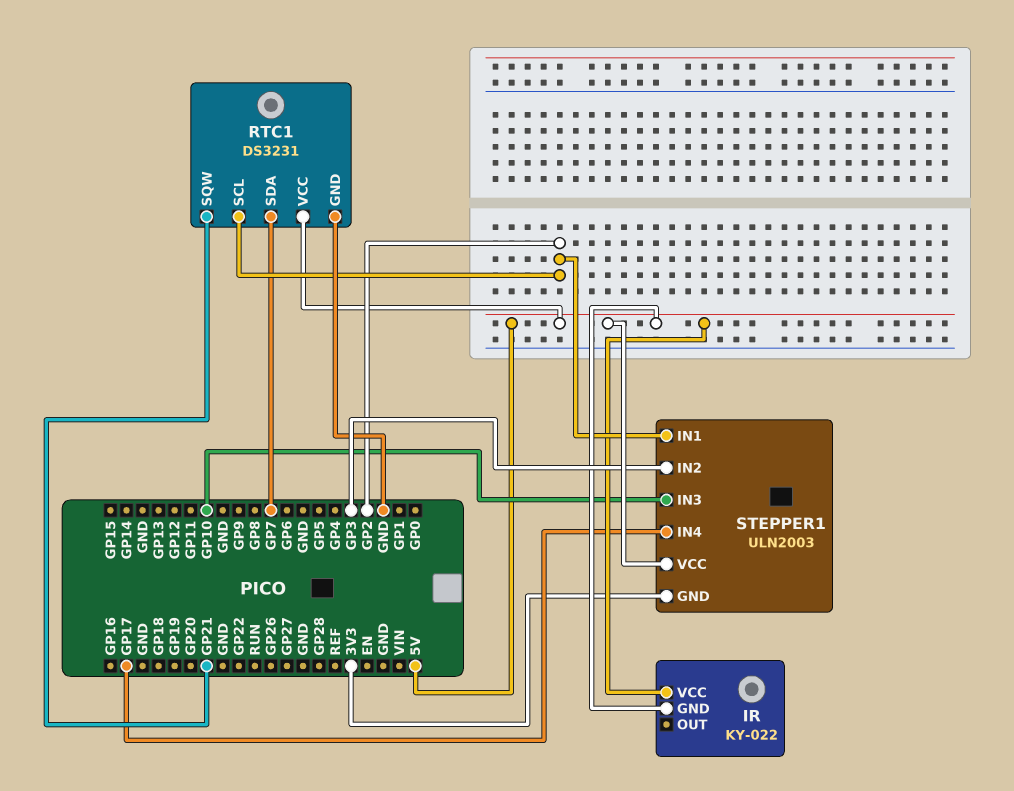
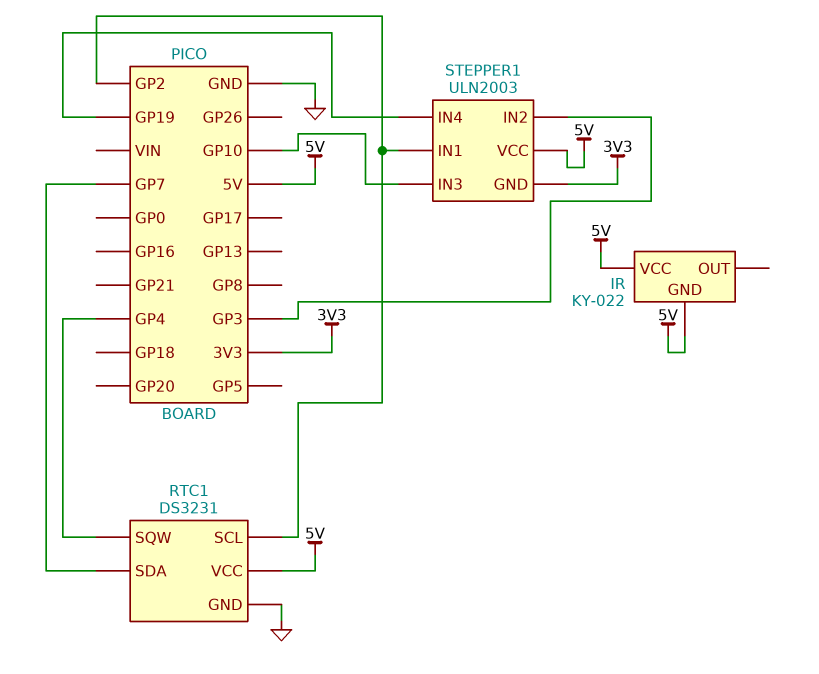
RTC1 pin SQW: GP21 -> GP4
STEPPER1 pin IN4: GP17 -> GP19

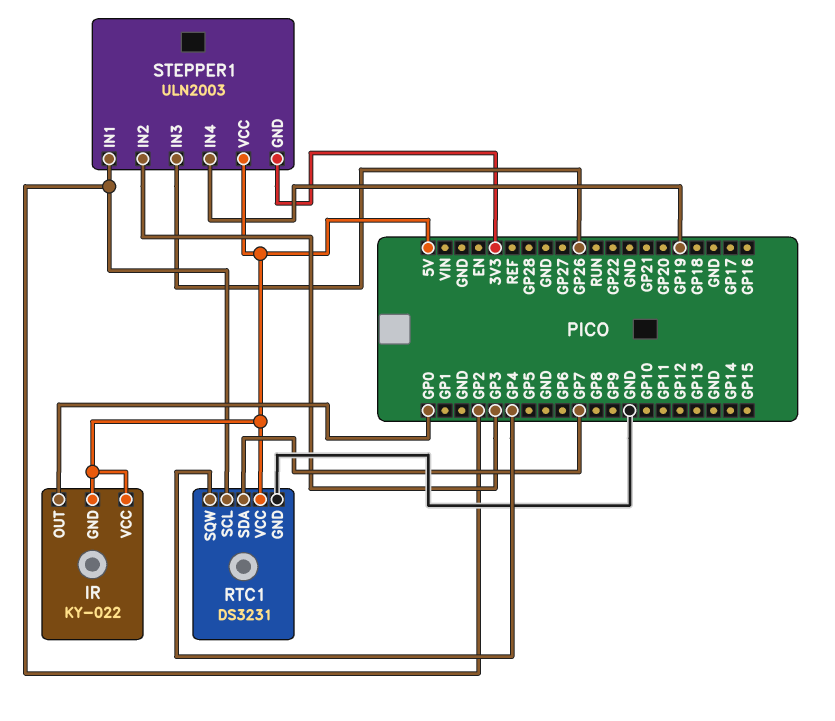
IR pin OUT: none -> GP0
STEPPER1 pin IN3: GP10 -> GP26

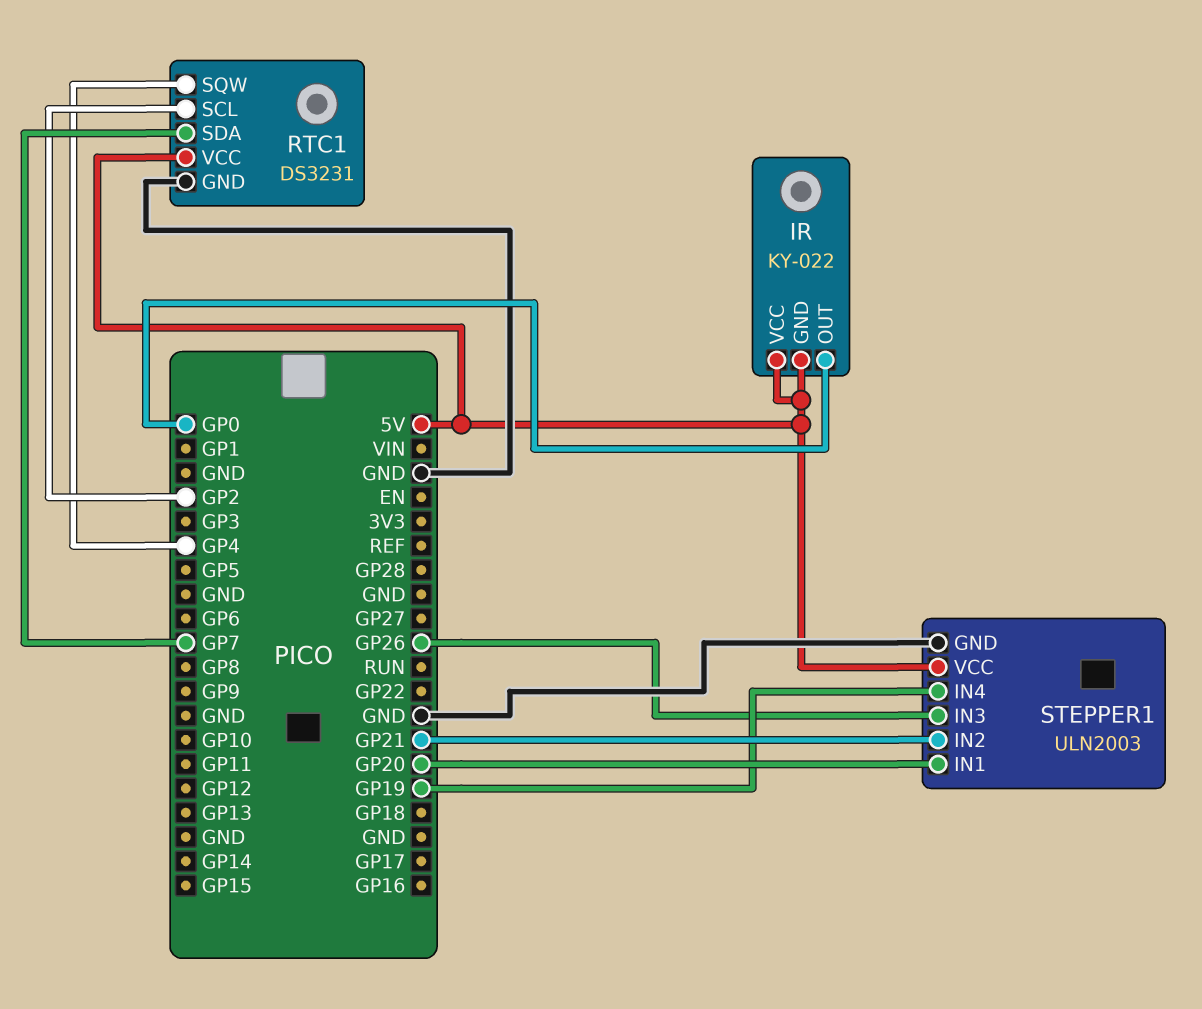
STEPPER1 pin GND: 3V3 -> GND
STEPPER1 pin IN1: GP2 -> GP20
STEPPER1 pin IN2: GP3 -> GP21

